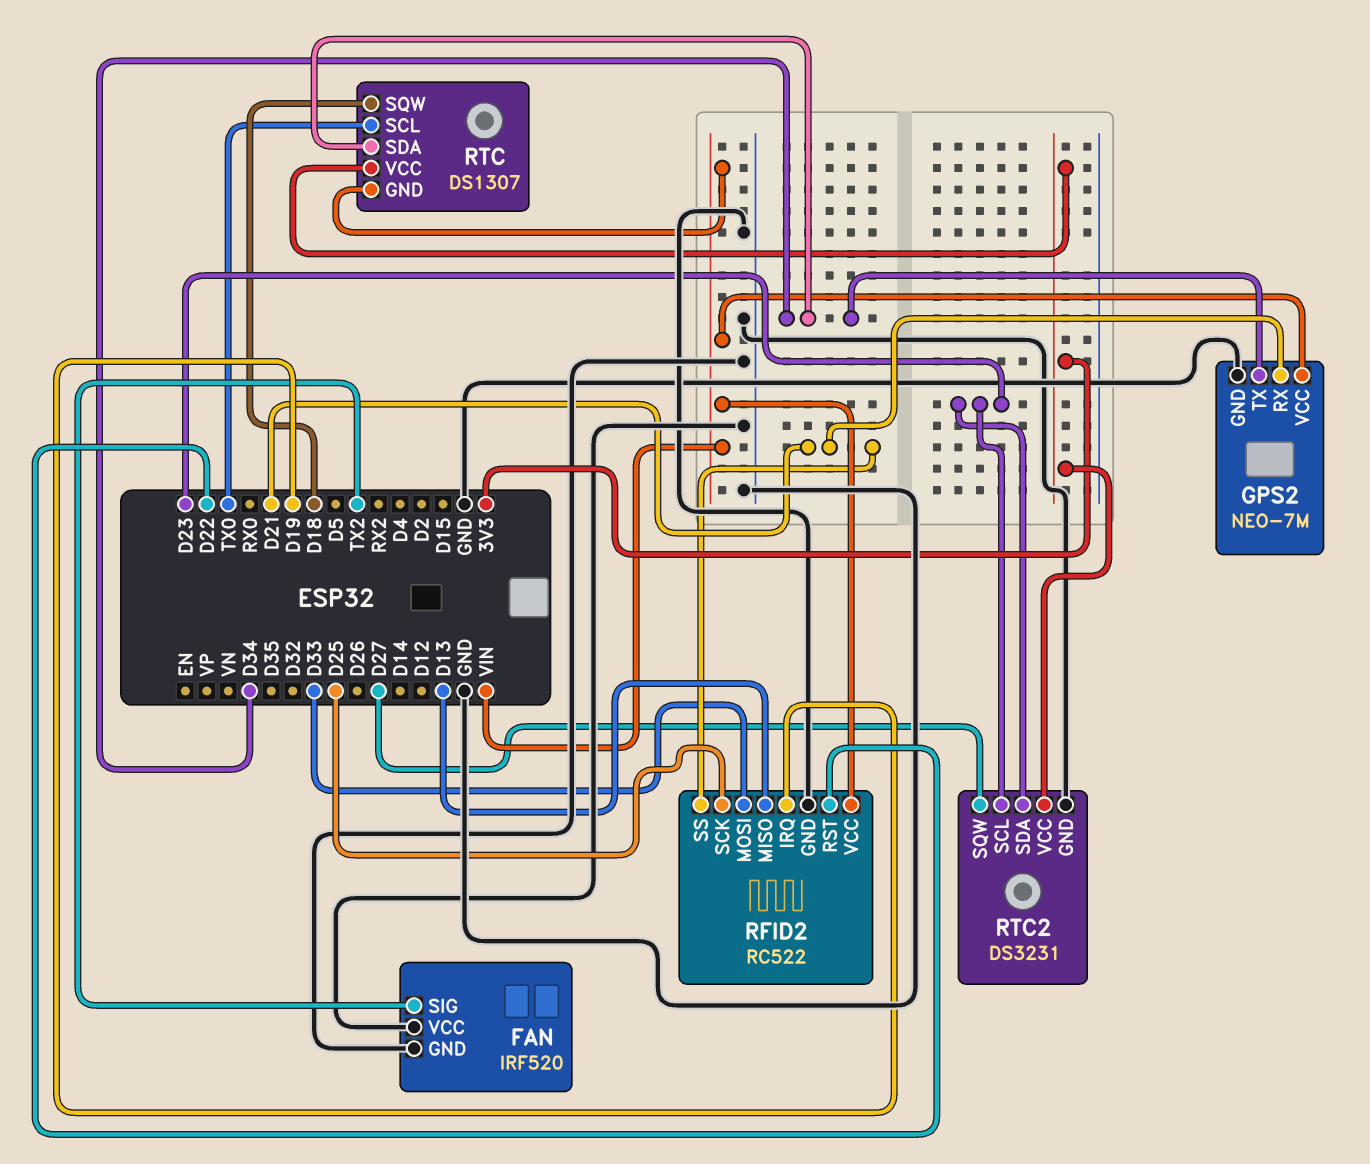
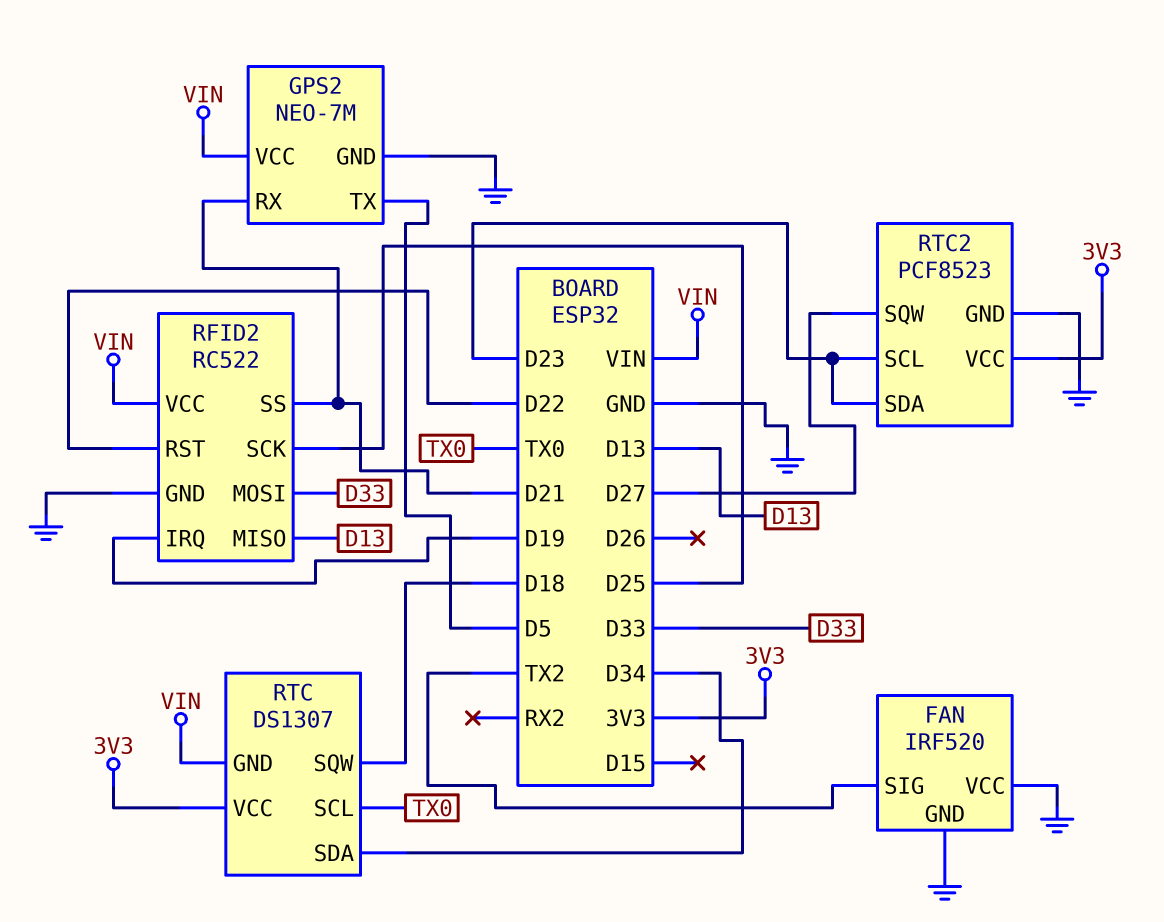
GPS2 pin TX: D34 -> D5
RTC2: DS3231 -> PCF8523

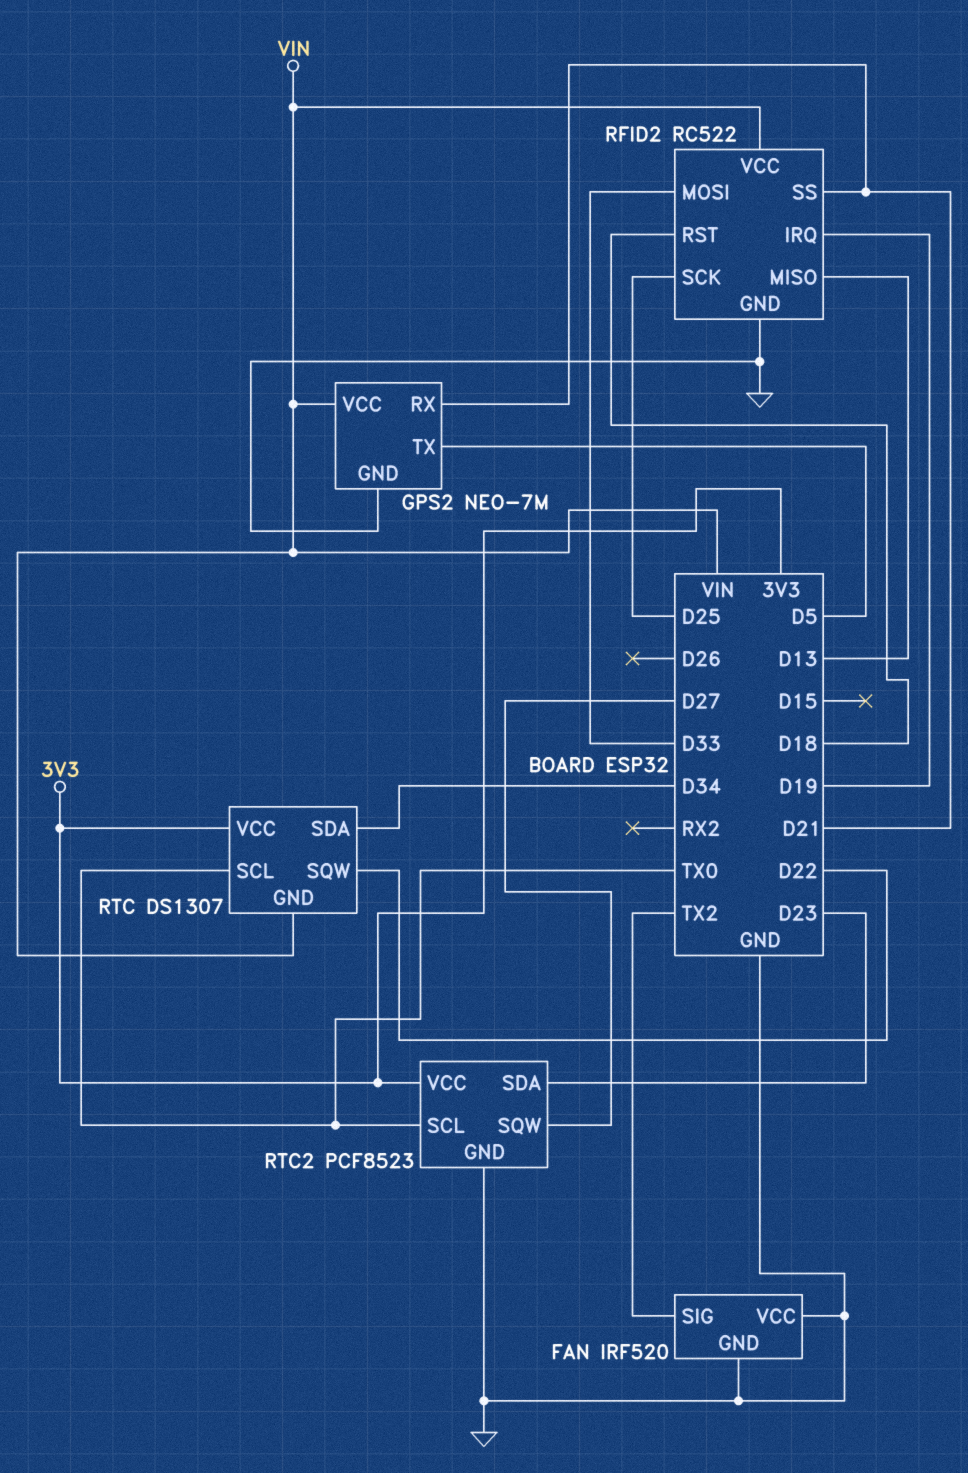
RFID2 pin RST: D22 -> D18
RTC pin SQW: D18 -> D22
RTC2 pin SCL: D23 -> TX0

